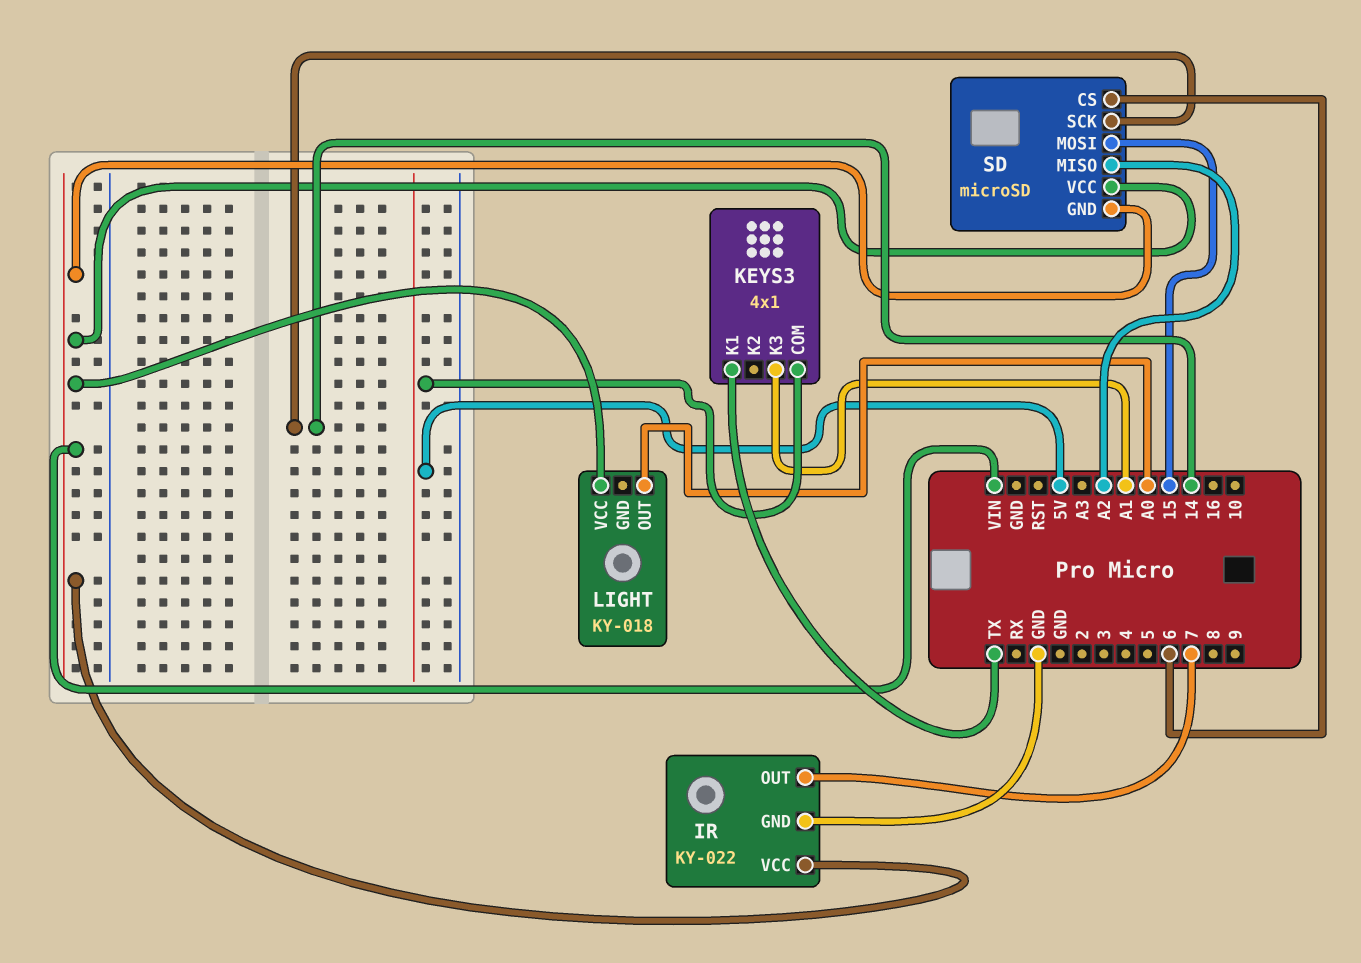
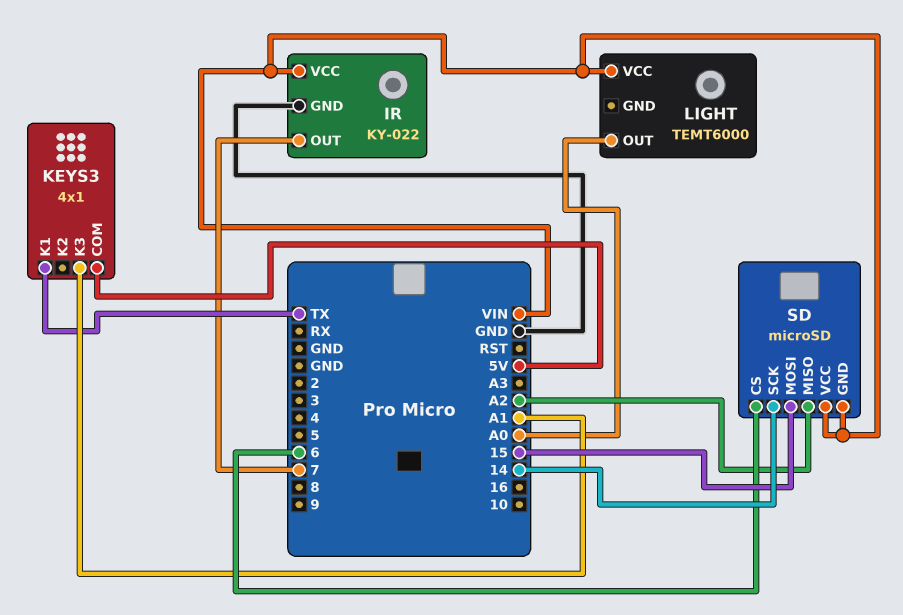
LIGHT: KY-018 -> TEMT6000

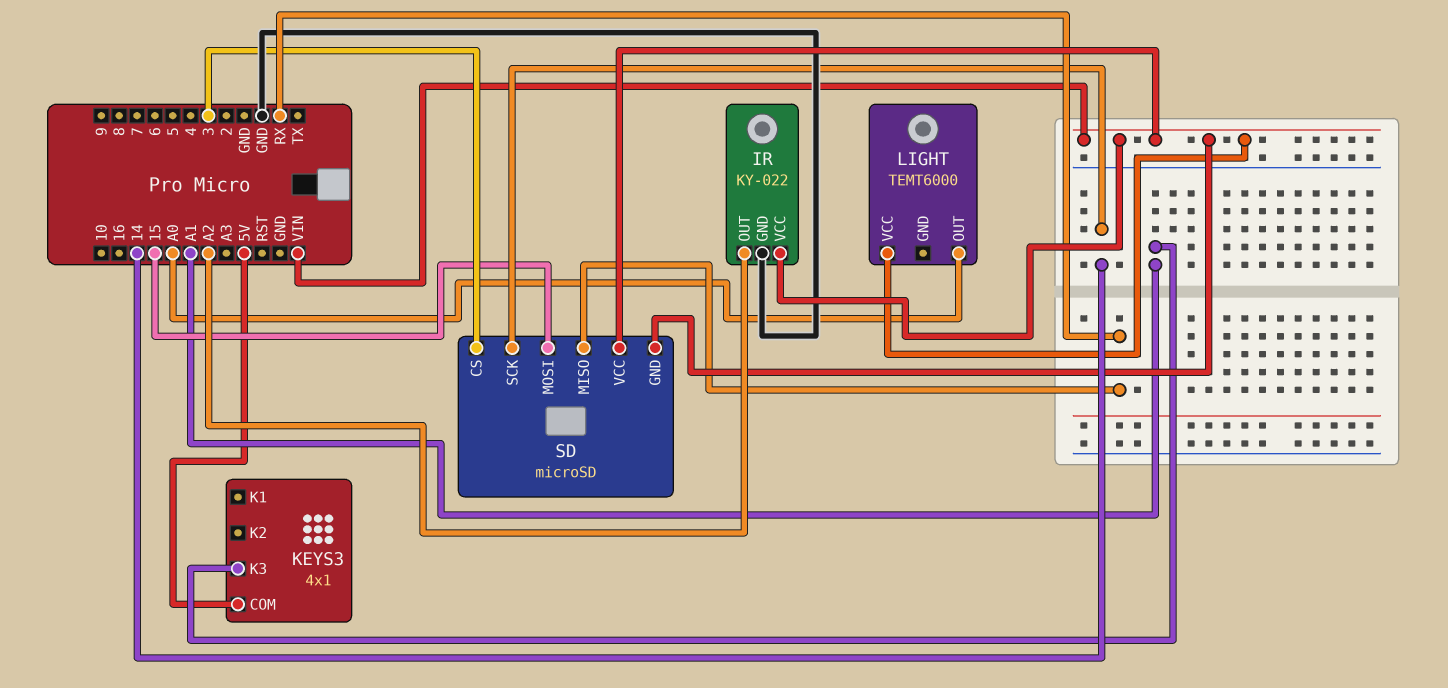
IR pin OUT: 7 -> A2
KEYS3 pin K1: TX -> none
SD pin CS: 6 -> 3
SD pin MISO: A2 -> RX

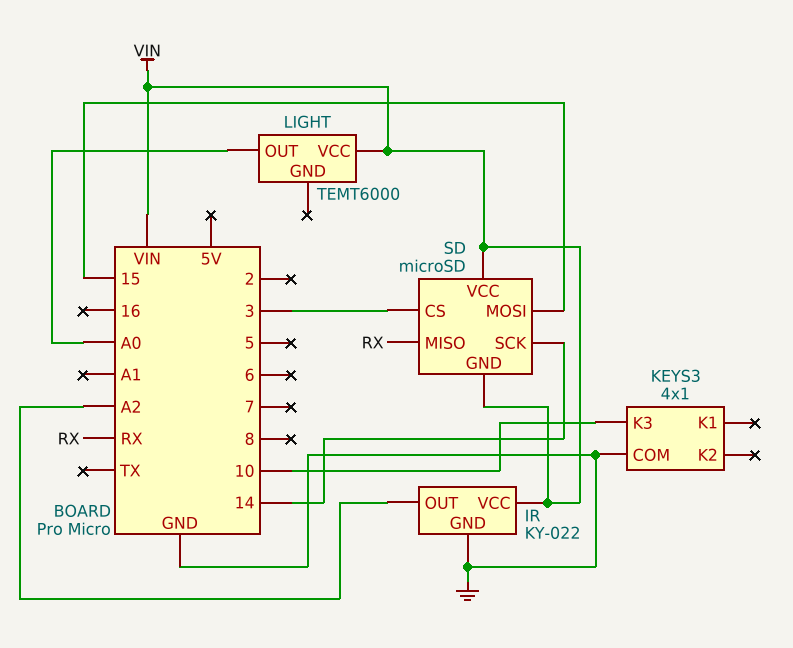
KEYS3 pin COM: 5V -> GND
KEYS3 pin K3: A1 -> 10

